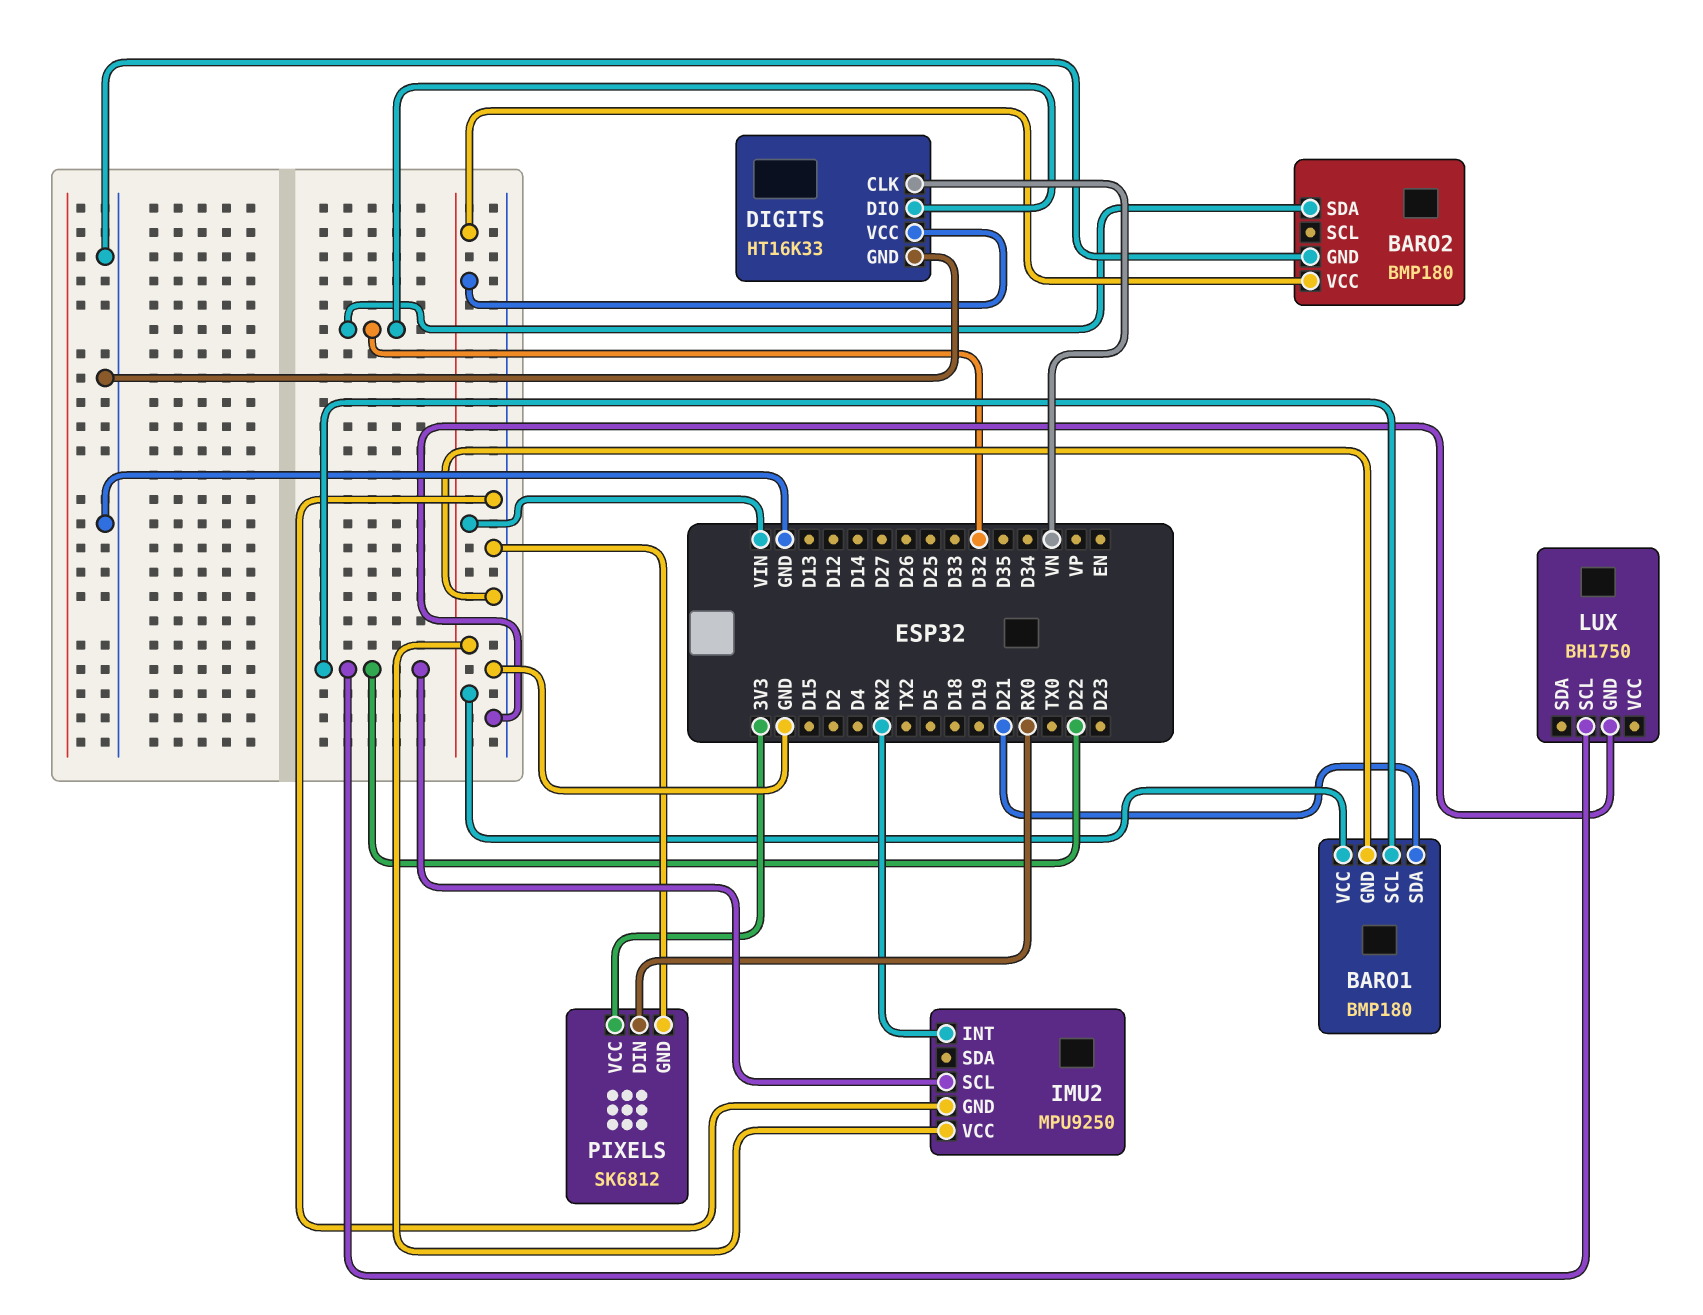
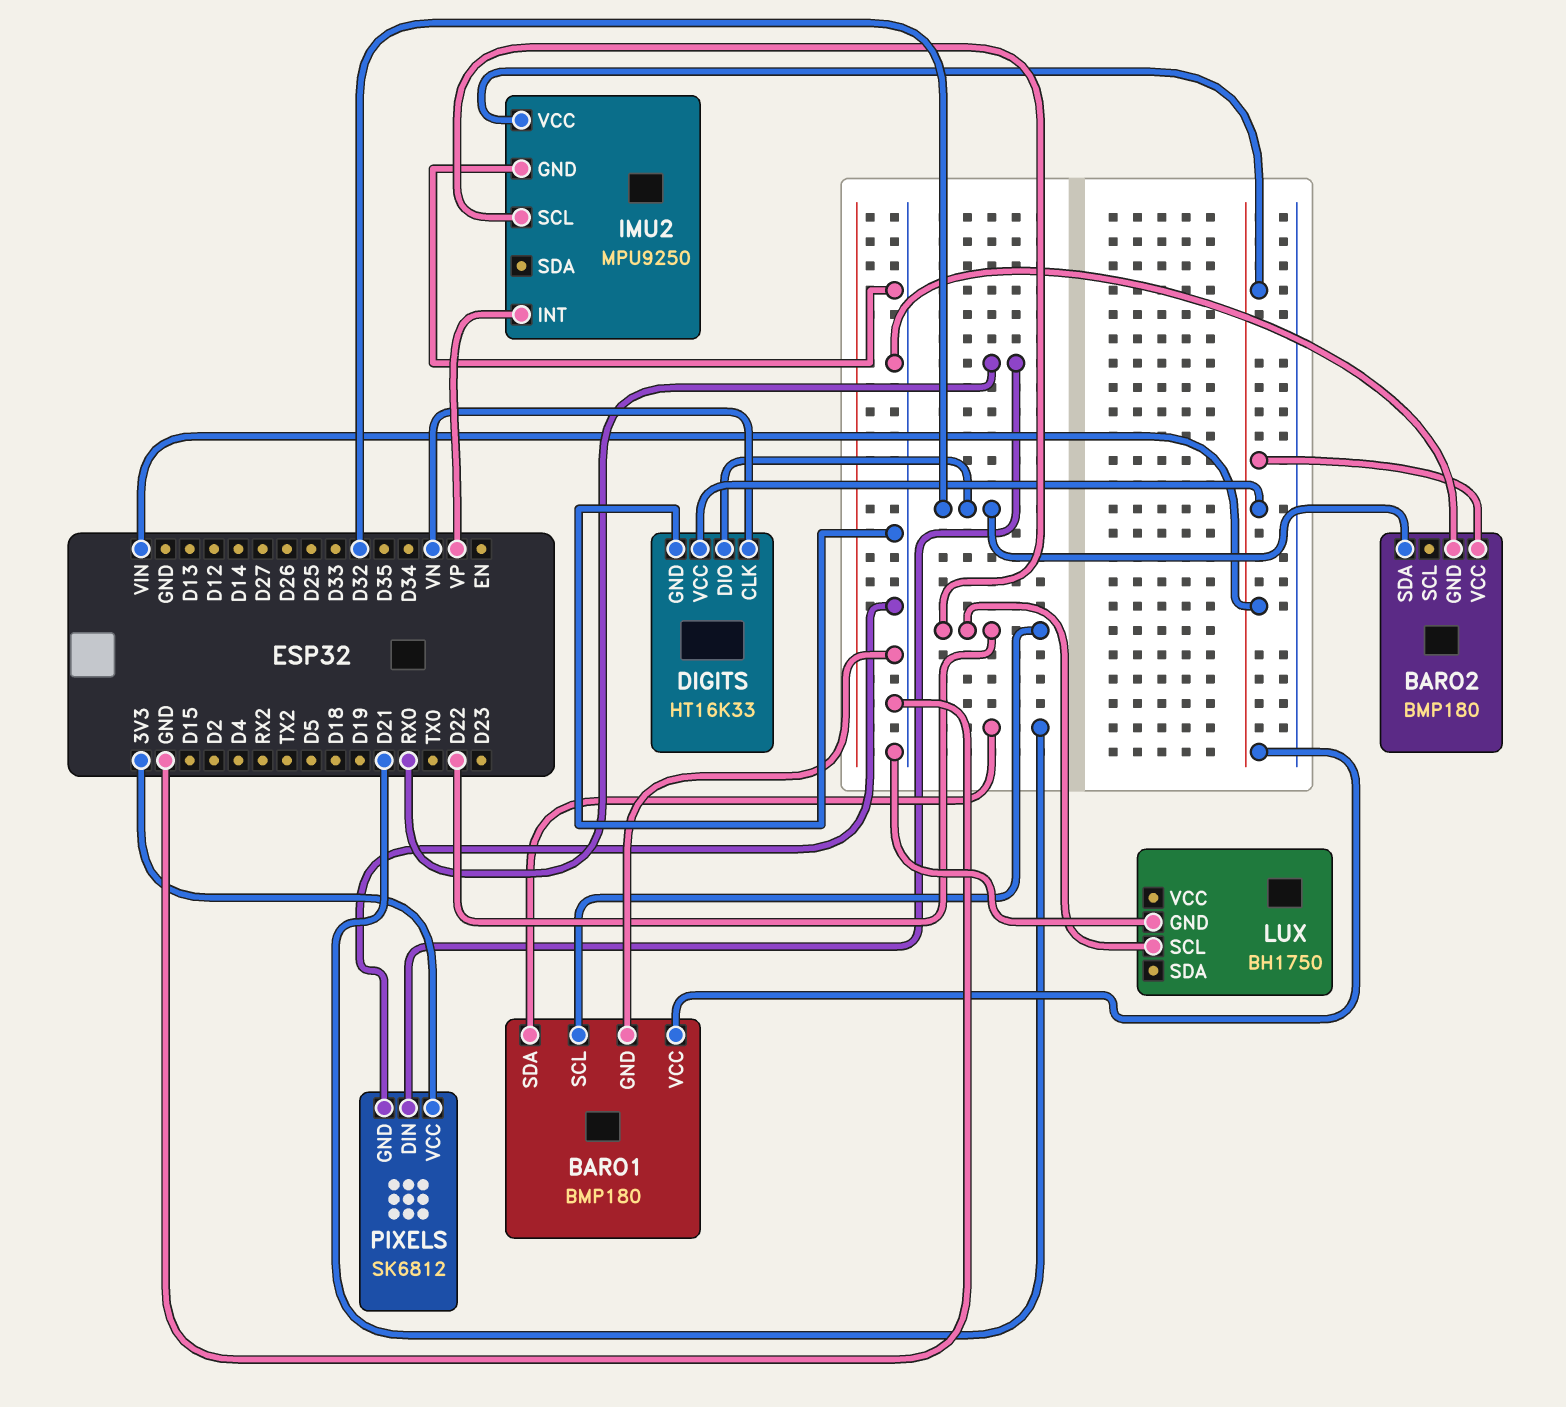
IMU2 pin INT: RX2 -> VP

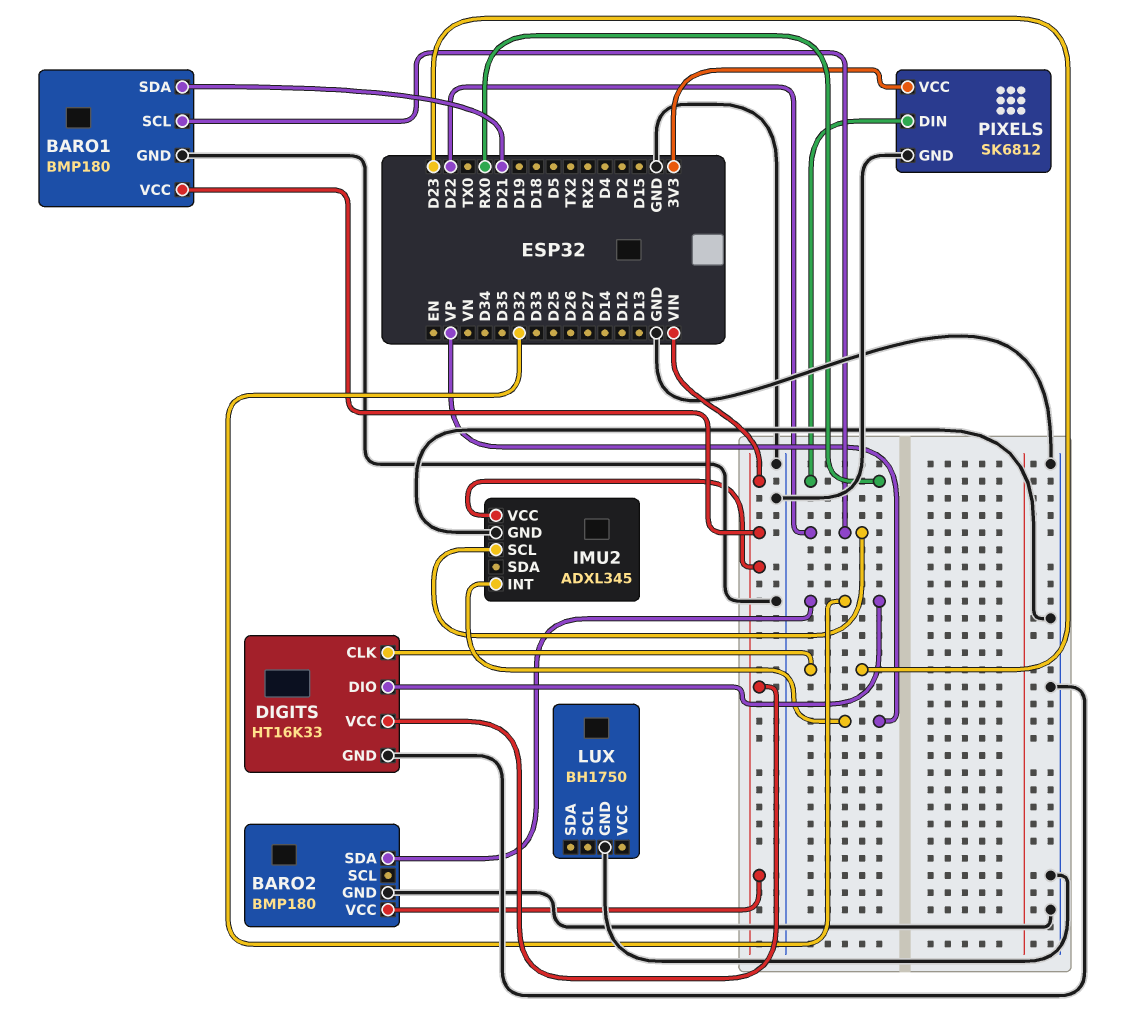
DIGITS pin CLK: VN -> D23
IMU2: MPU9250 -> ADXL345
LUX pin SCL: D22 -> none

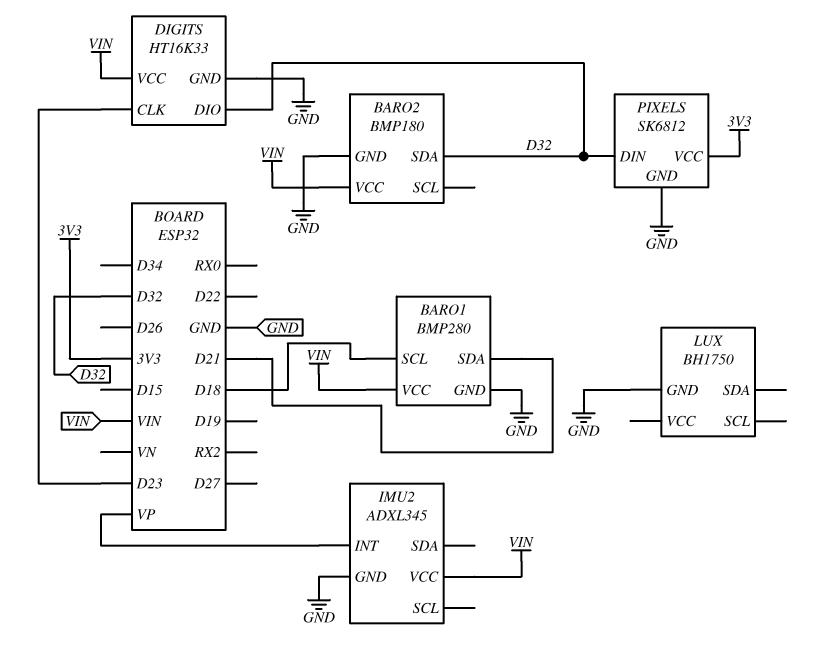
BARO1: BMP180 -> BMP280
BARO1 pin SCL: D22 -> D18
IMU2 pin SCL: D22 -> none
PIXELS pin DIN: RX0 -> D32

